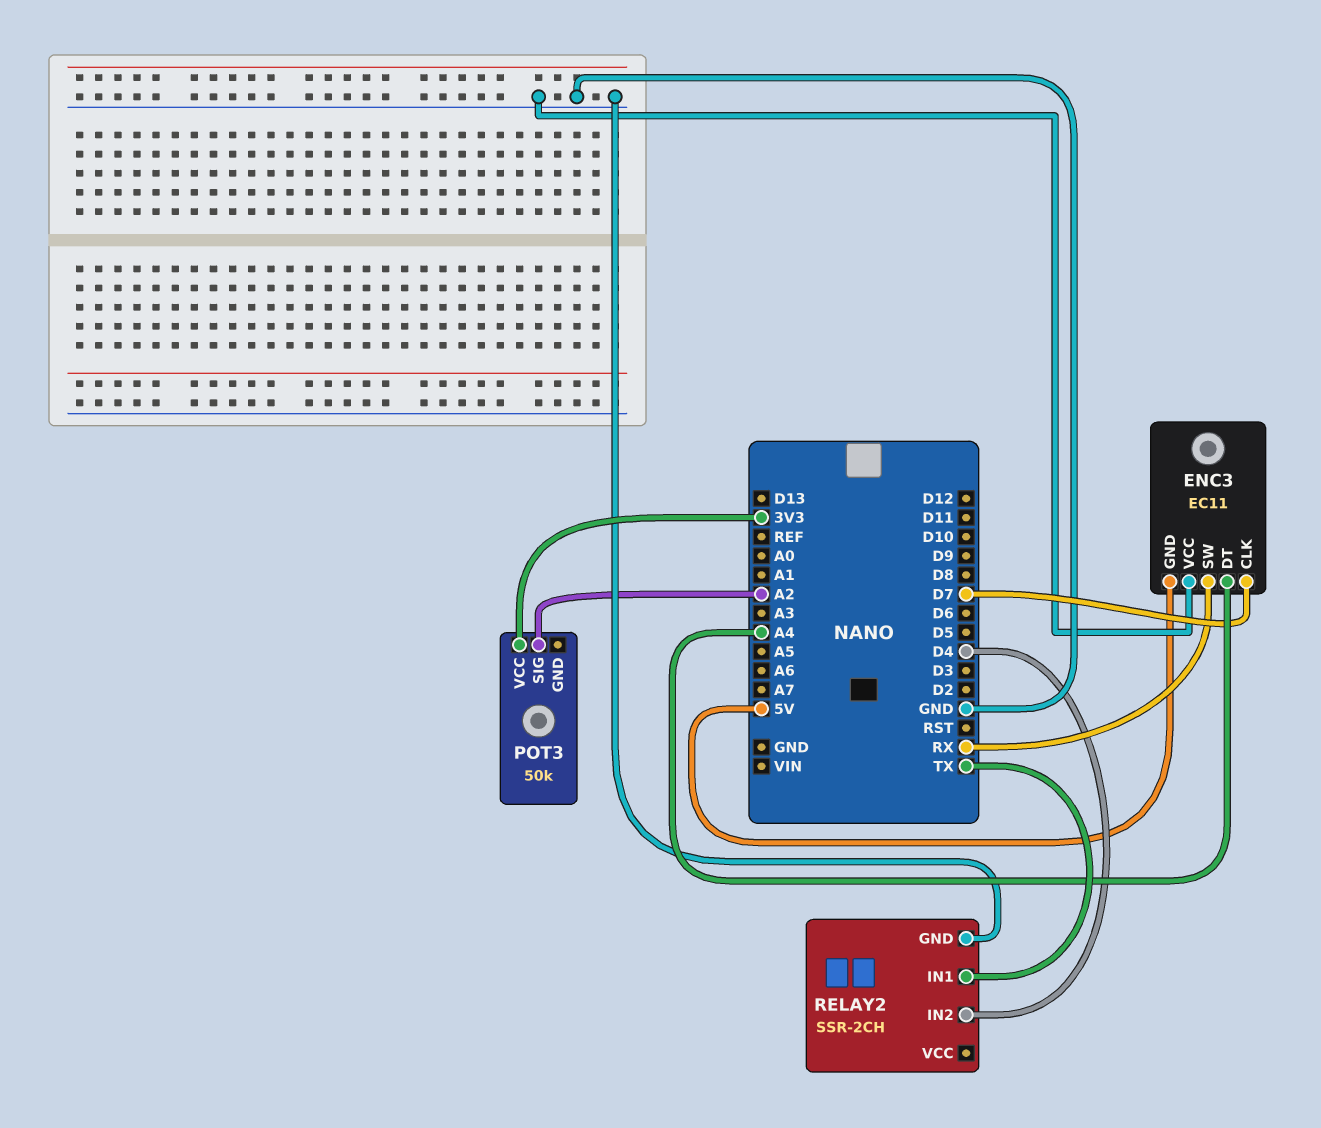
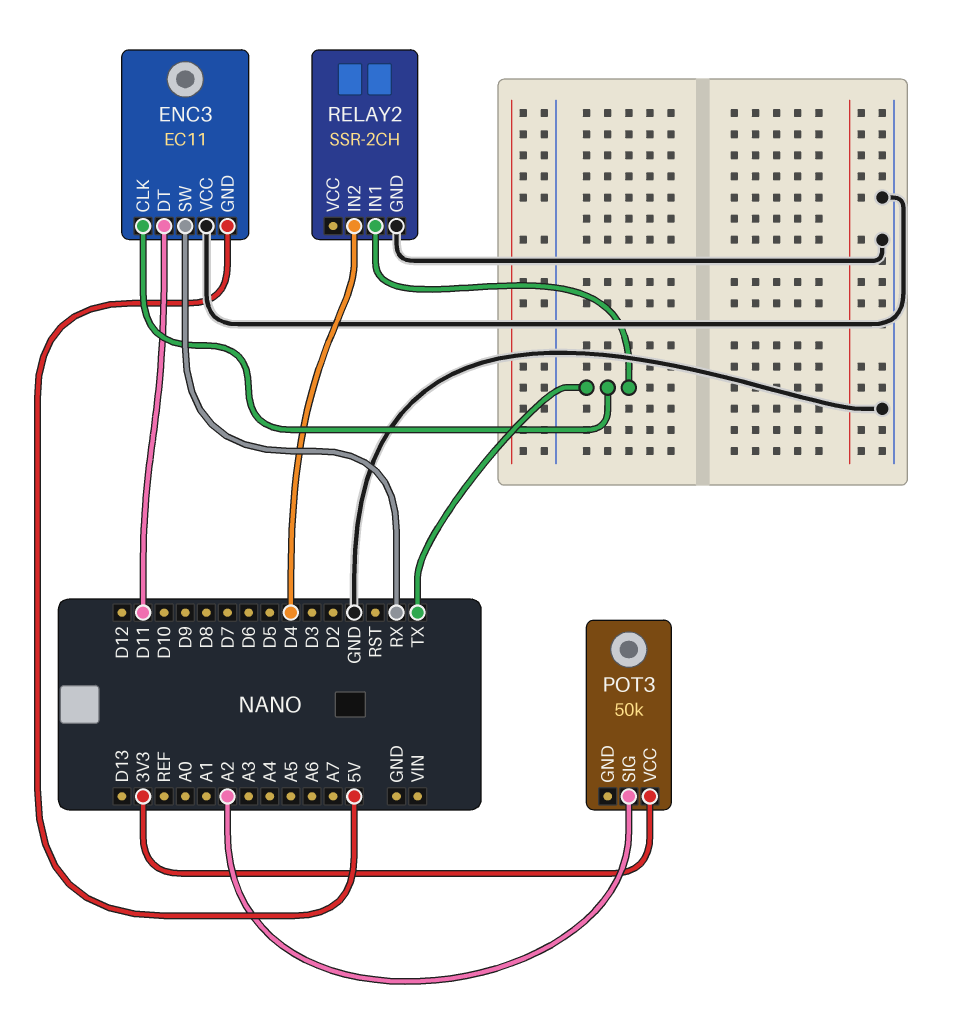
ENC3 pin CLK: D7 -> TX
ENC3 pin DT: A4 -> D11

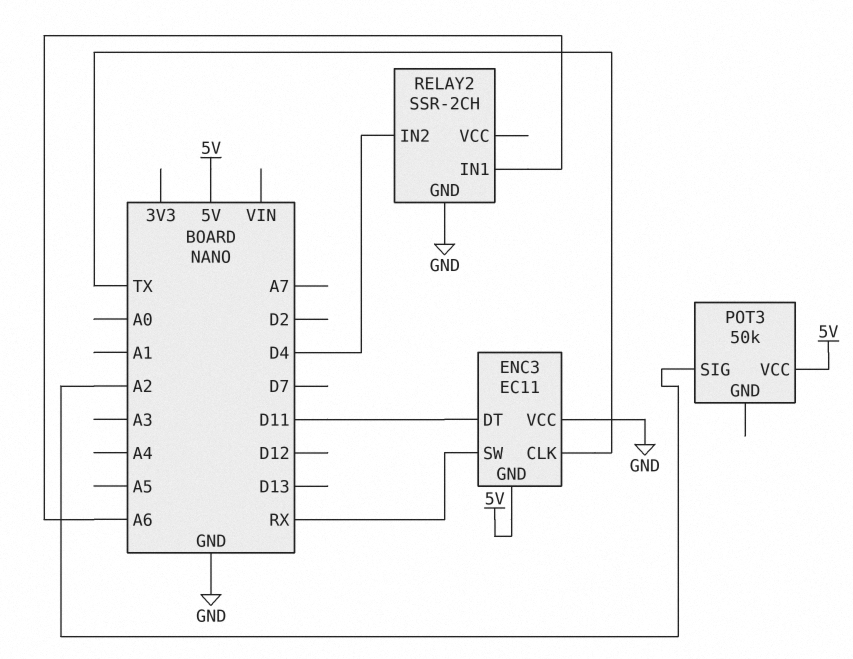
POT3 pin VCC: 3V3 -> 5V
RELAY2 pin IN1: TX -> A6

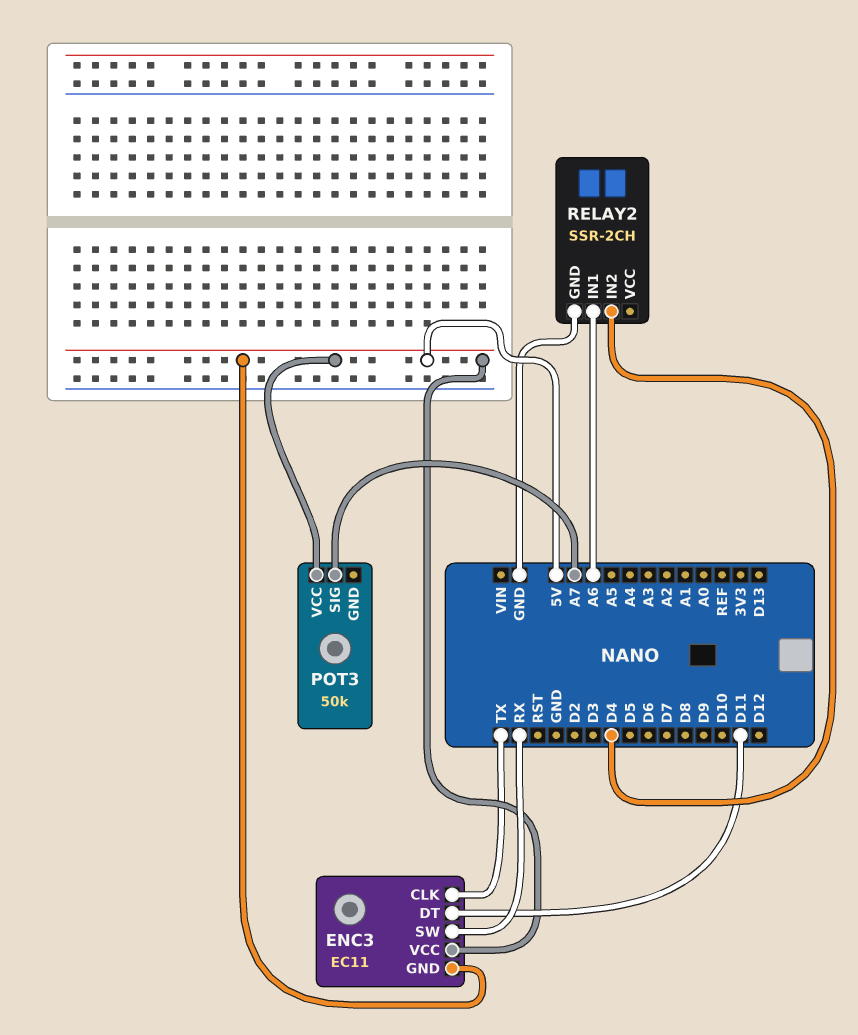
ENC3 pin VCC: GND -> 5V
POT3 pin SIG: A2 -> A7

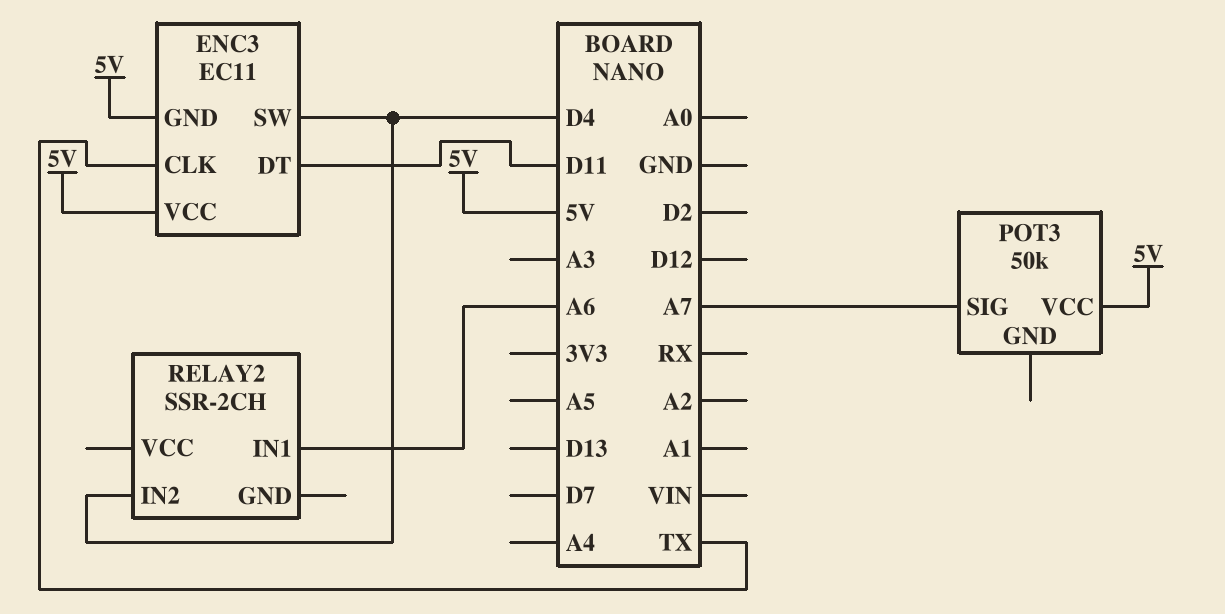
ENC3 pin SW: RX -> D4
RELAY2 pin GND: GND -> none

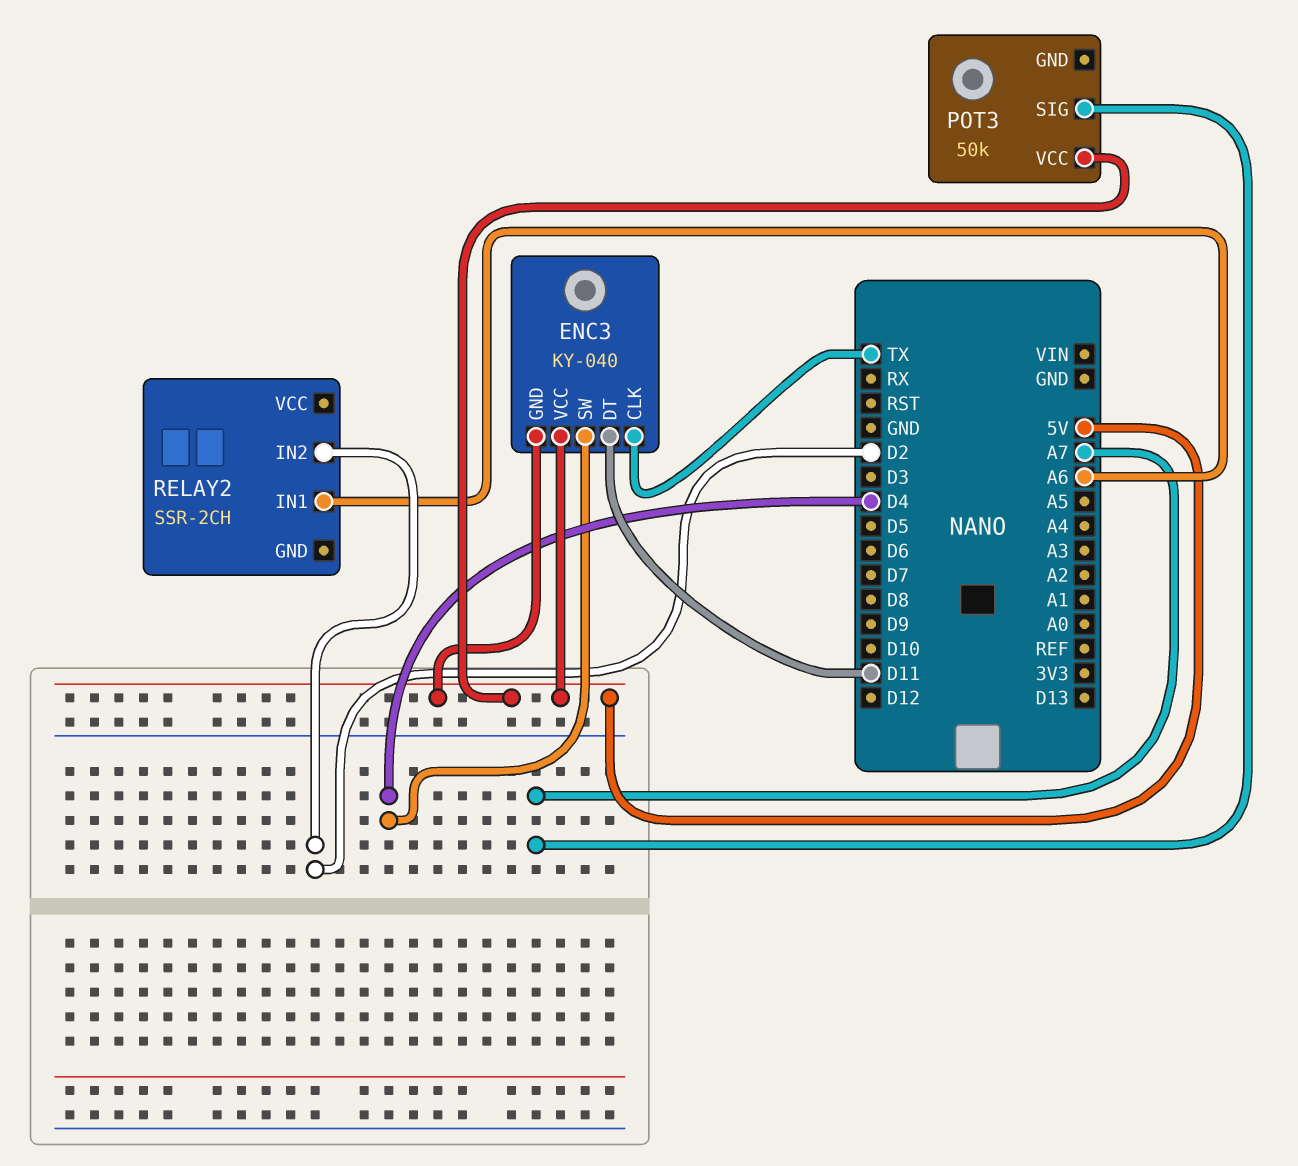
ENC3: EC11 -> KY-040
RELAY2 pin IN2: D4 -> D2

